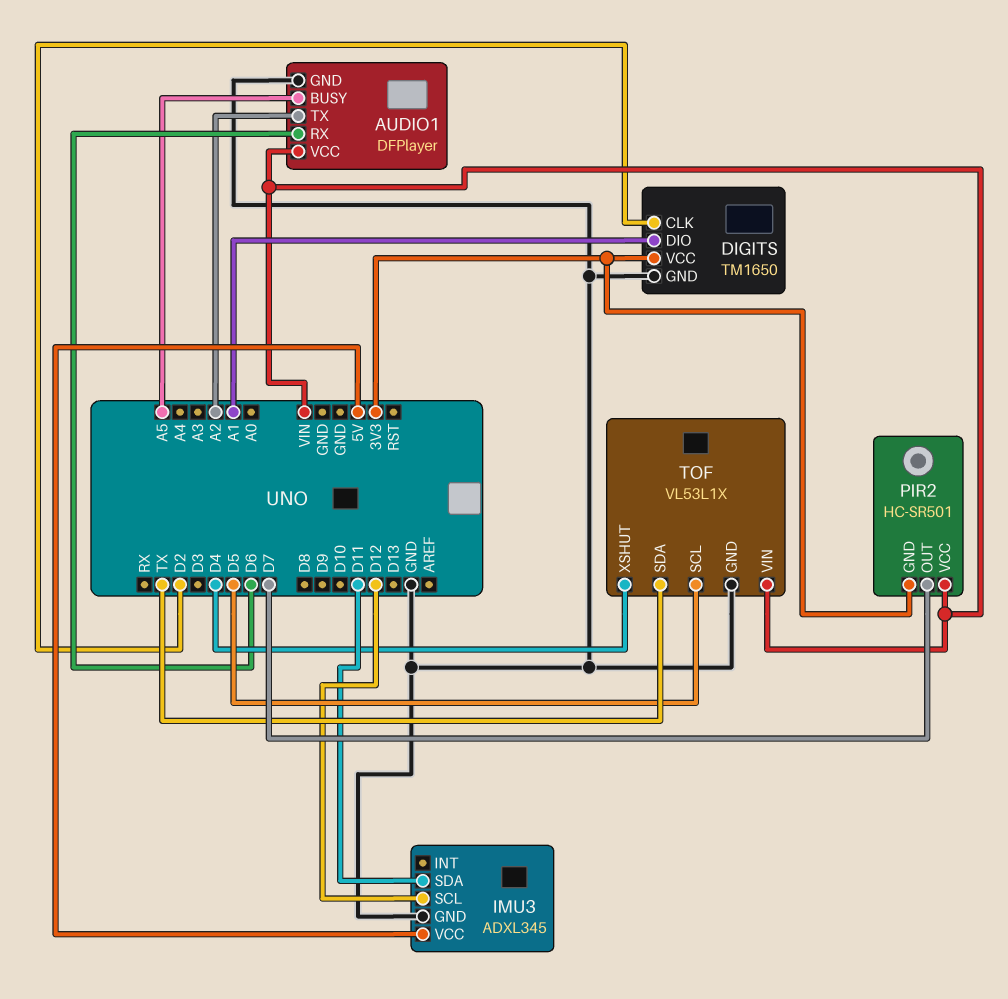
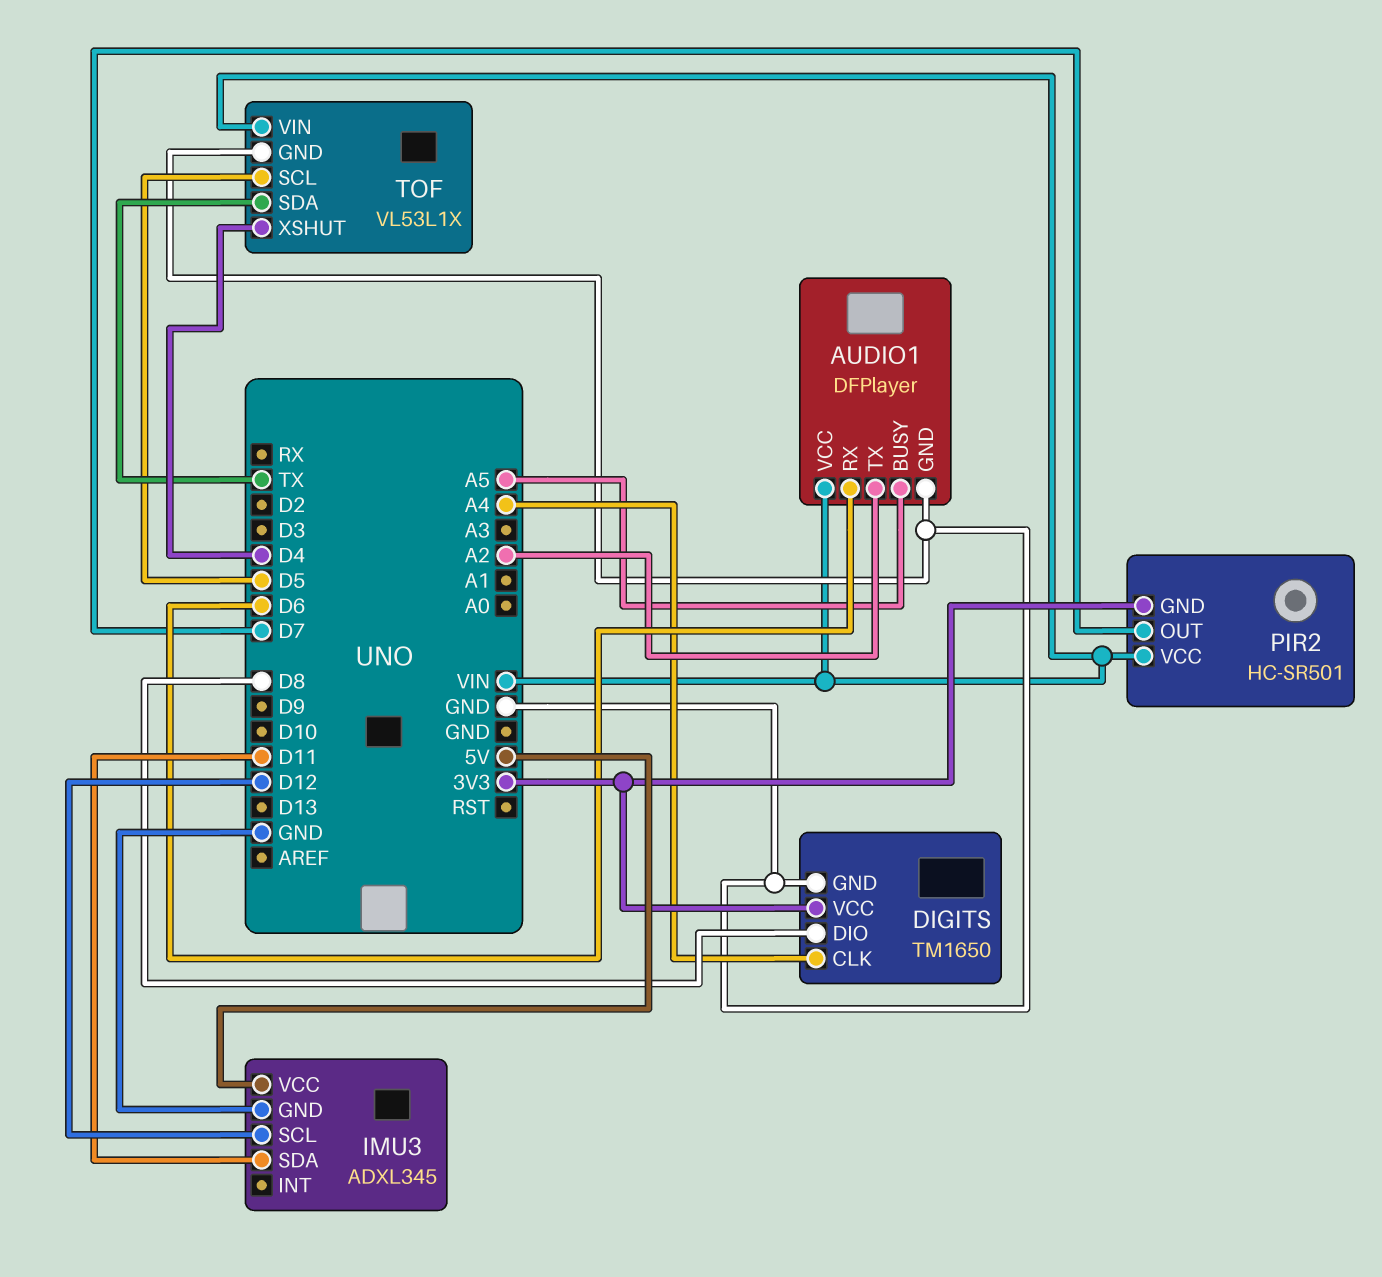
DIGITS pin CLK: D2 -> A4
DIGITS pin DIO: A1 -> D8

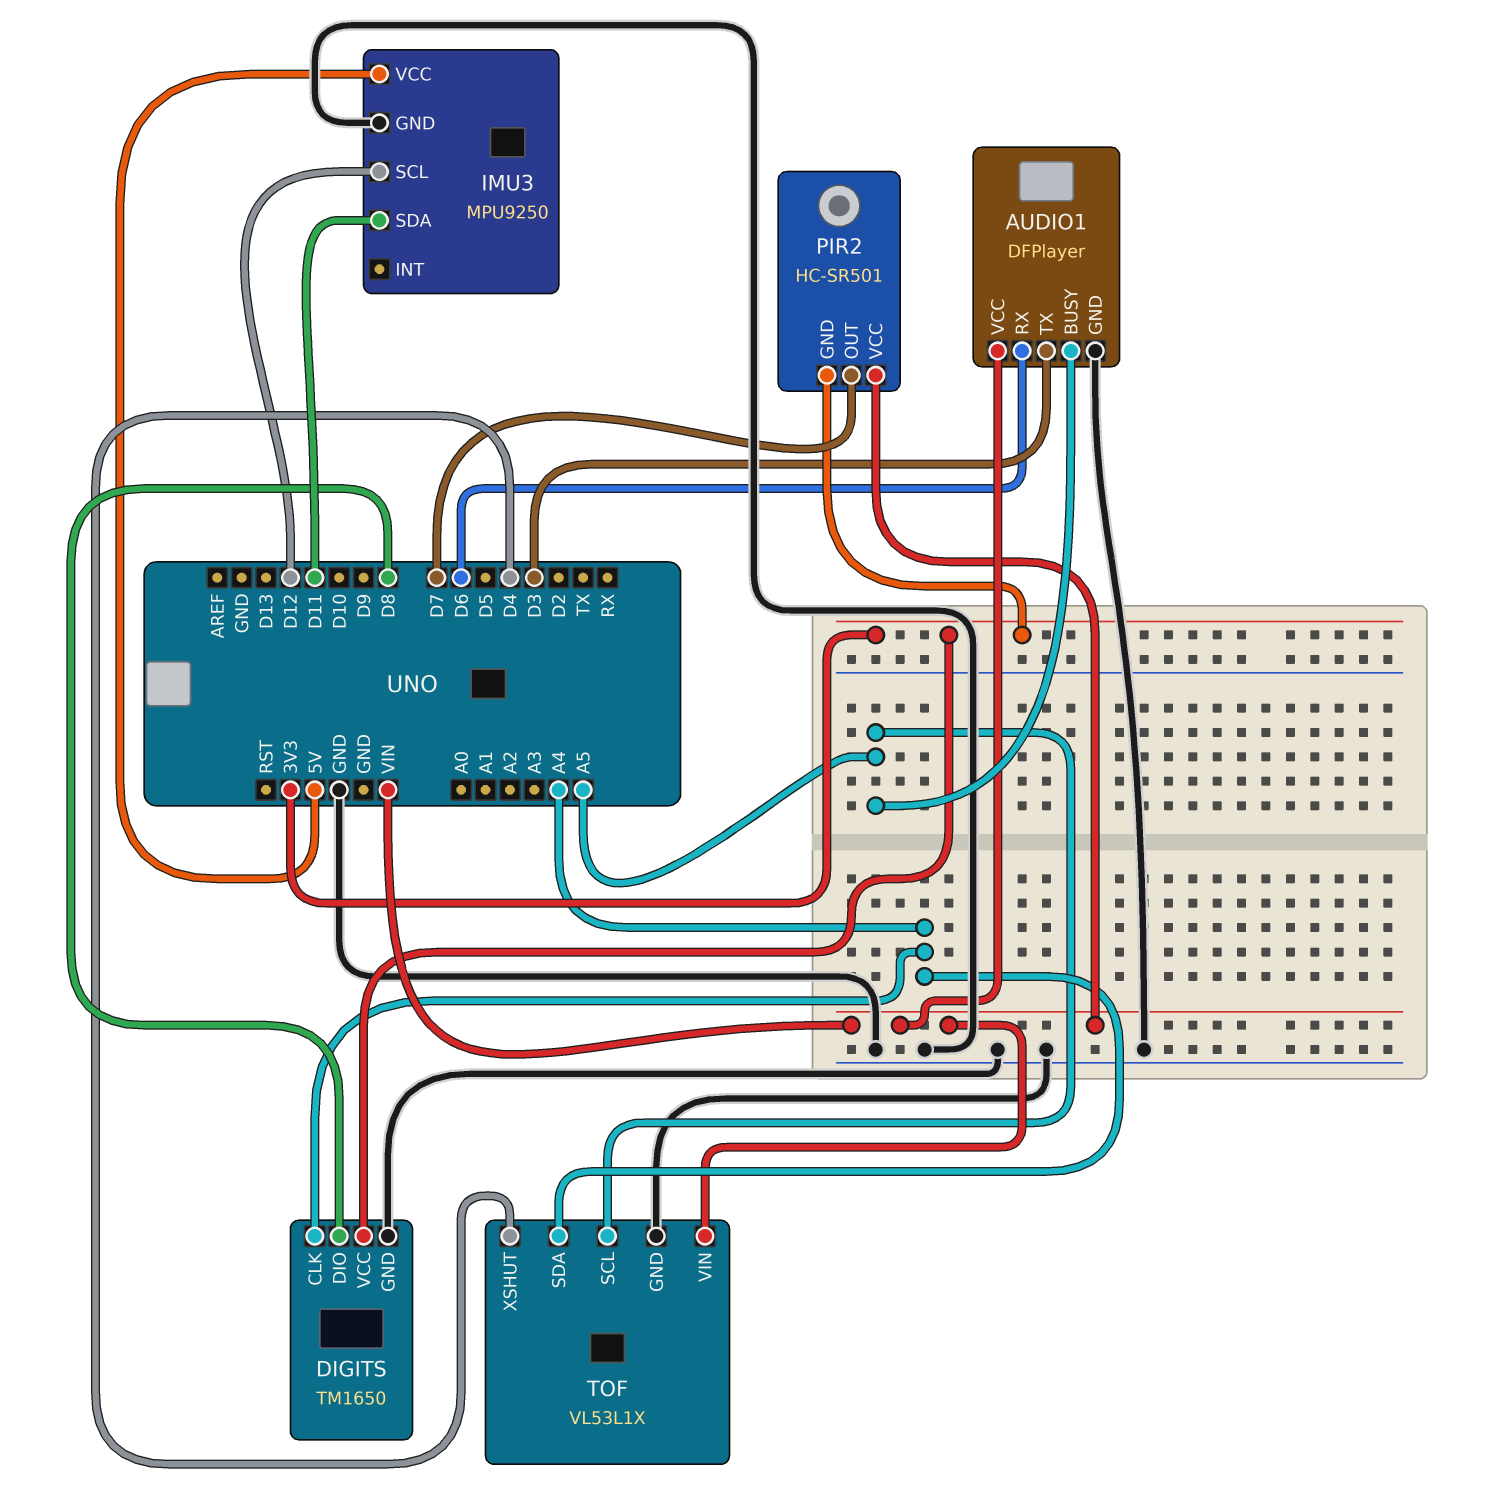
AUDIO1 pin TX: A2 -> D3
IMU3: ADXL345 -> MPU9250
TOF pin SCL: D5 -> A5
TOF pin SDA: TX -> A4

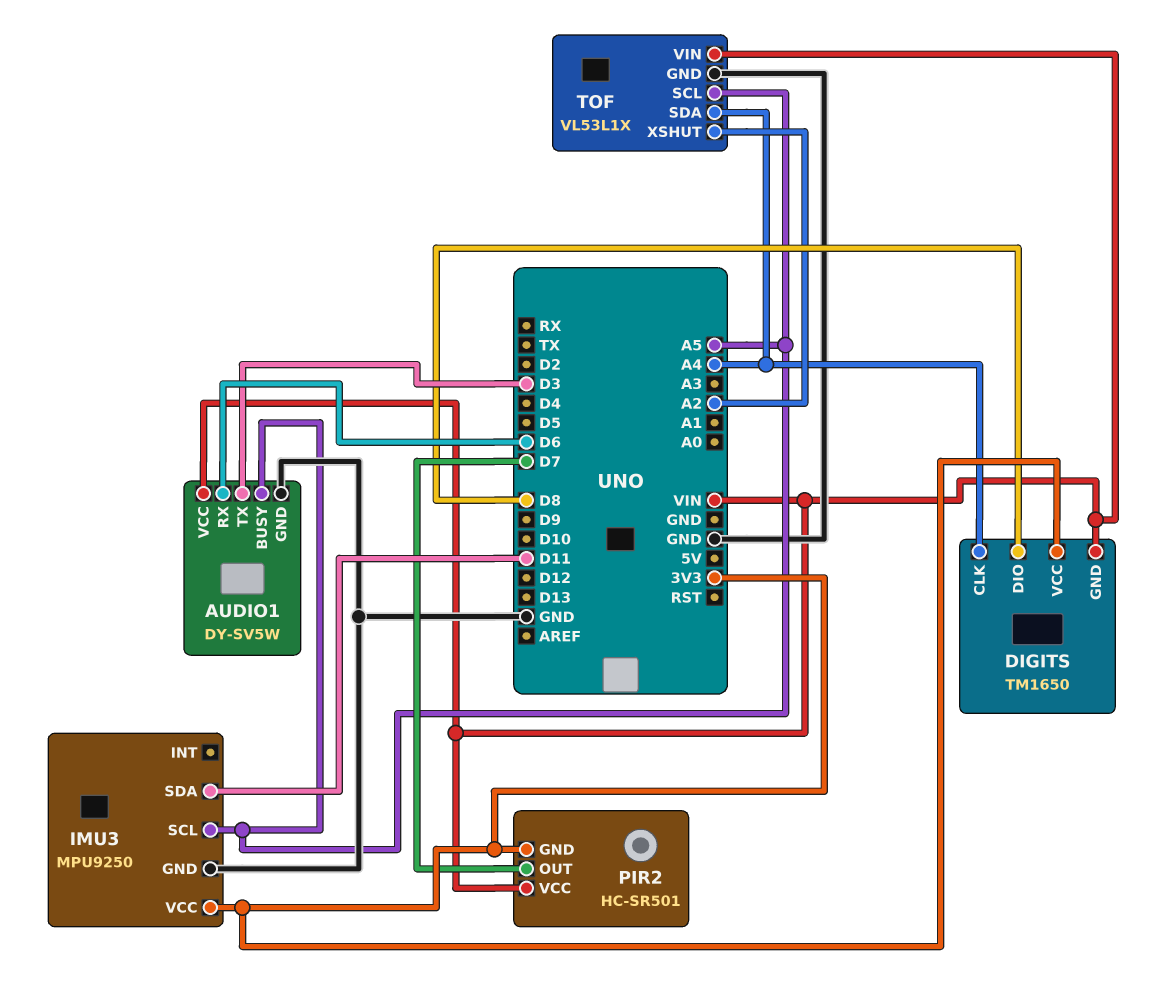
AUDIO1: DFPlayer -> DY-SV5W
DIGITS pin GND: GND -> VIN
IMU3 pin SCL: D12 -> A5
IMU3 pin VCC: 5V -> 3V3
TOF pin XSHUT: D4 -> A2

